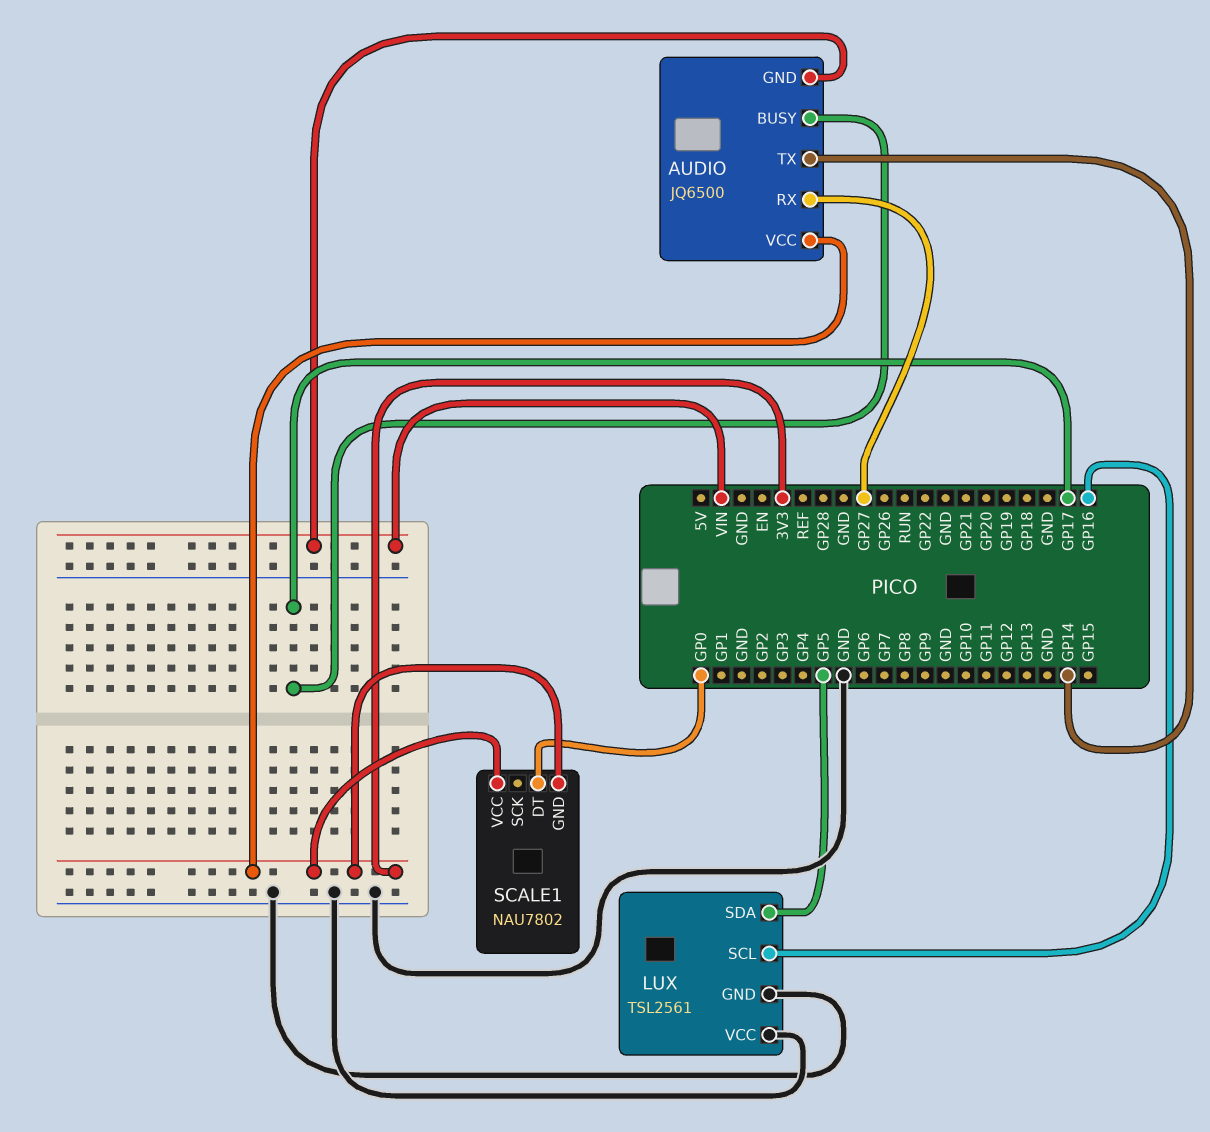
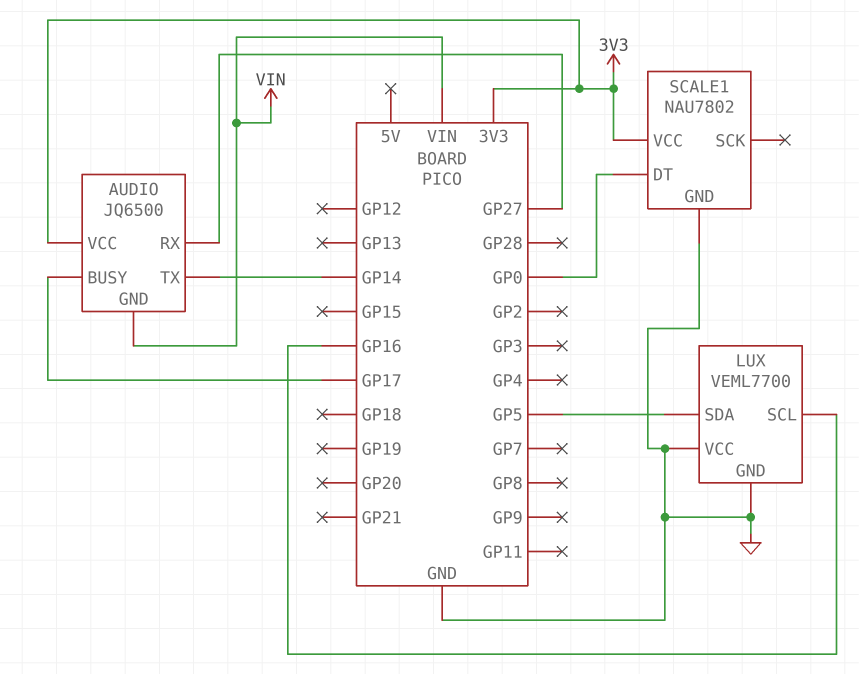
LUX: TSL2561 -> VEML7700
SCALE1 pin GND: 3V3 -> GND

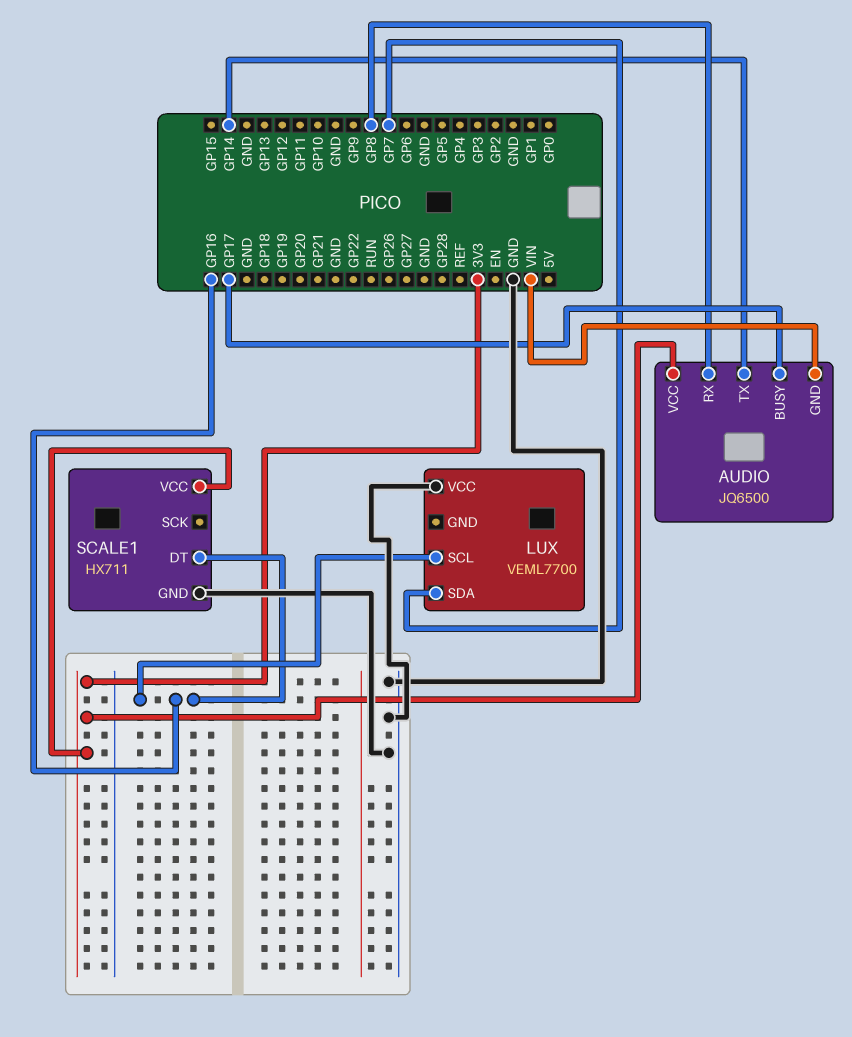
AUDIO pin RX: GP27 -> GP8
LUX pin GND: GND -> none
LUX pin SDA: GP5 -> GP7
SCALE1: NAU7802 -> HX711
SCALE1 pin DT: GP0 -> GP16

